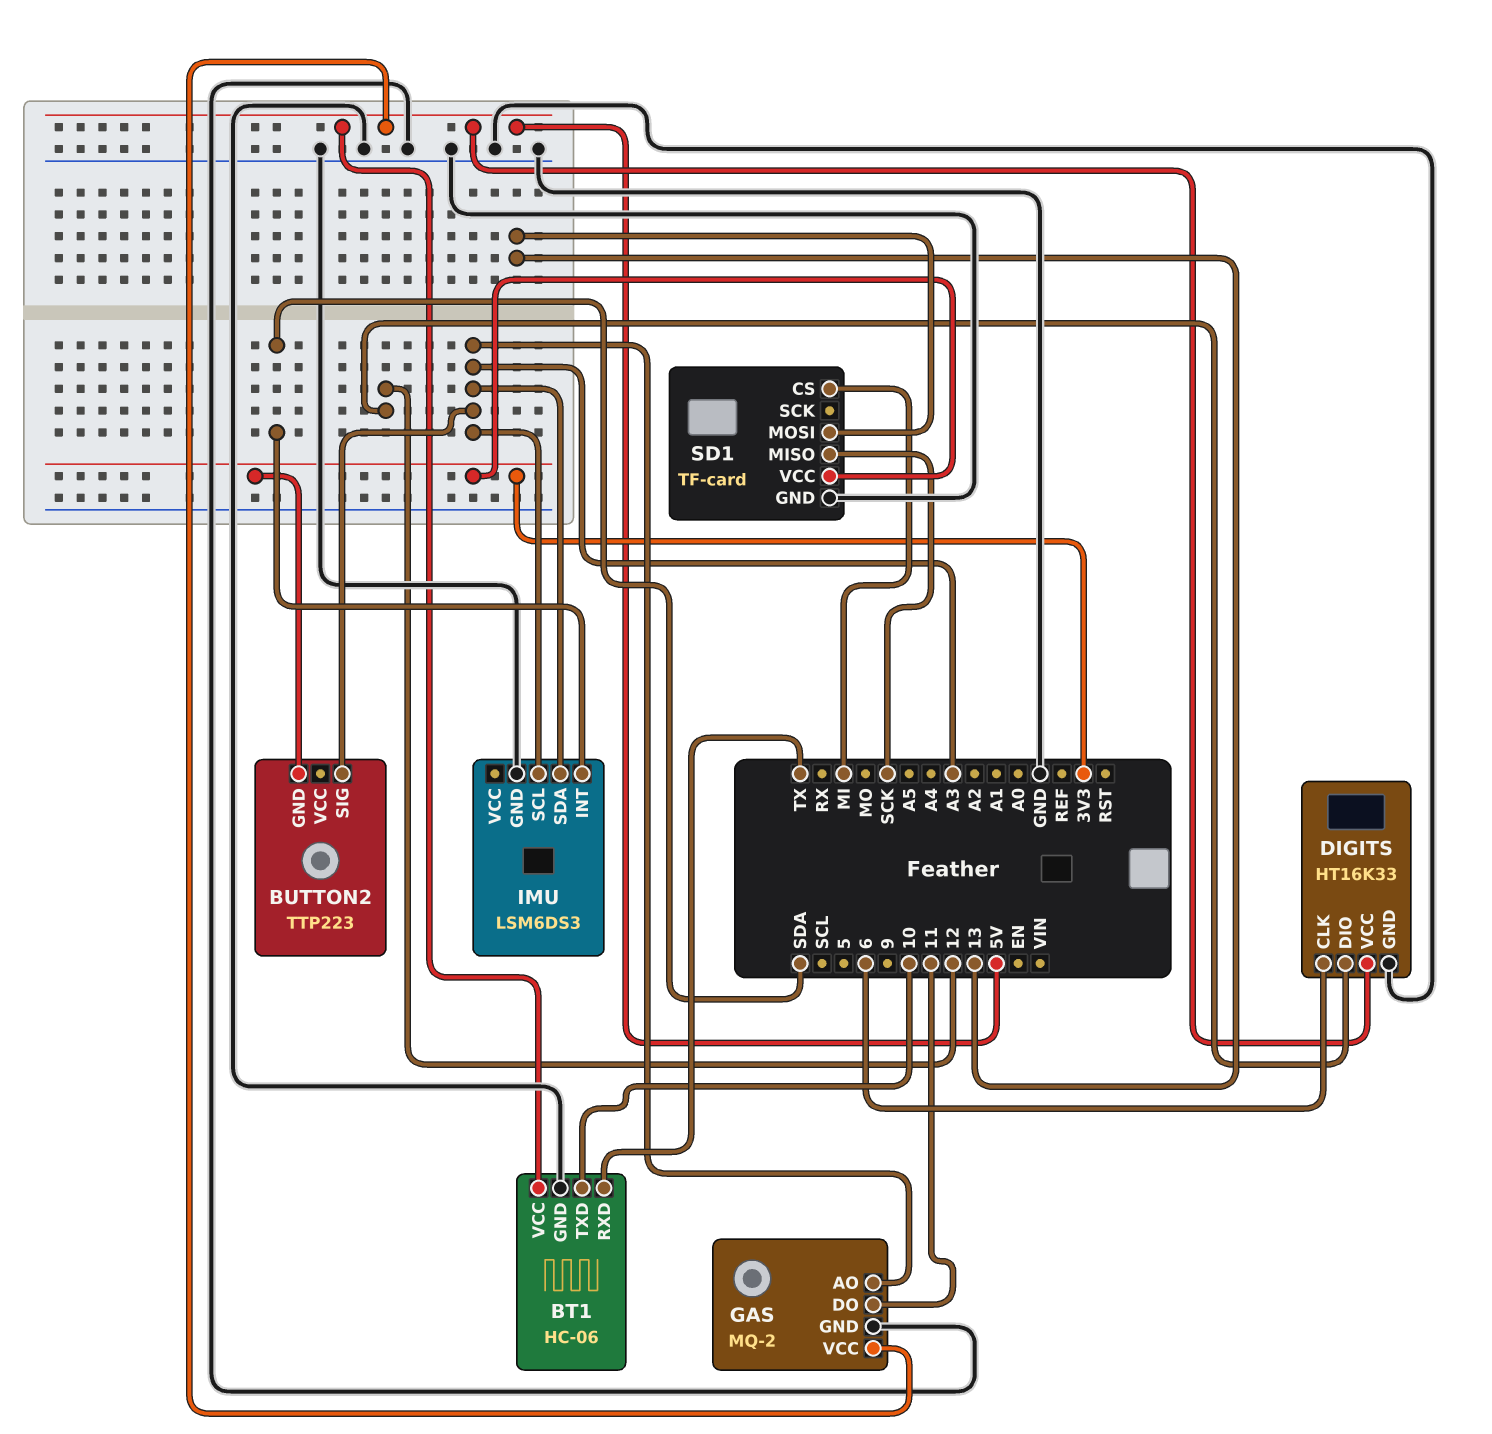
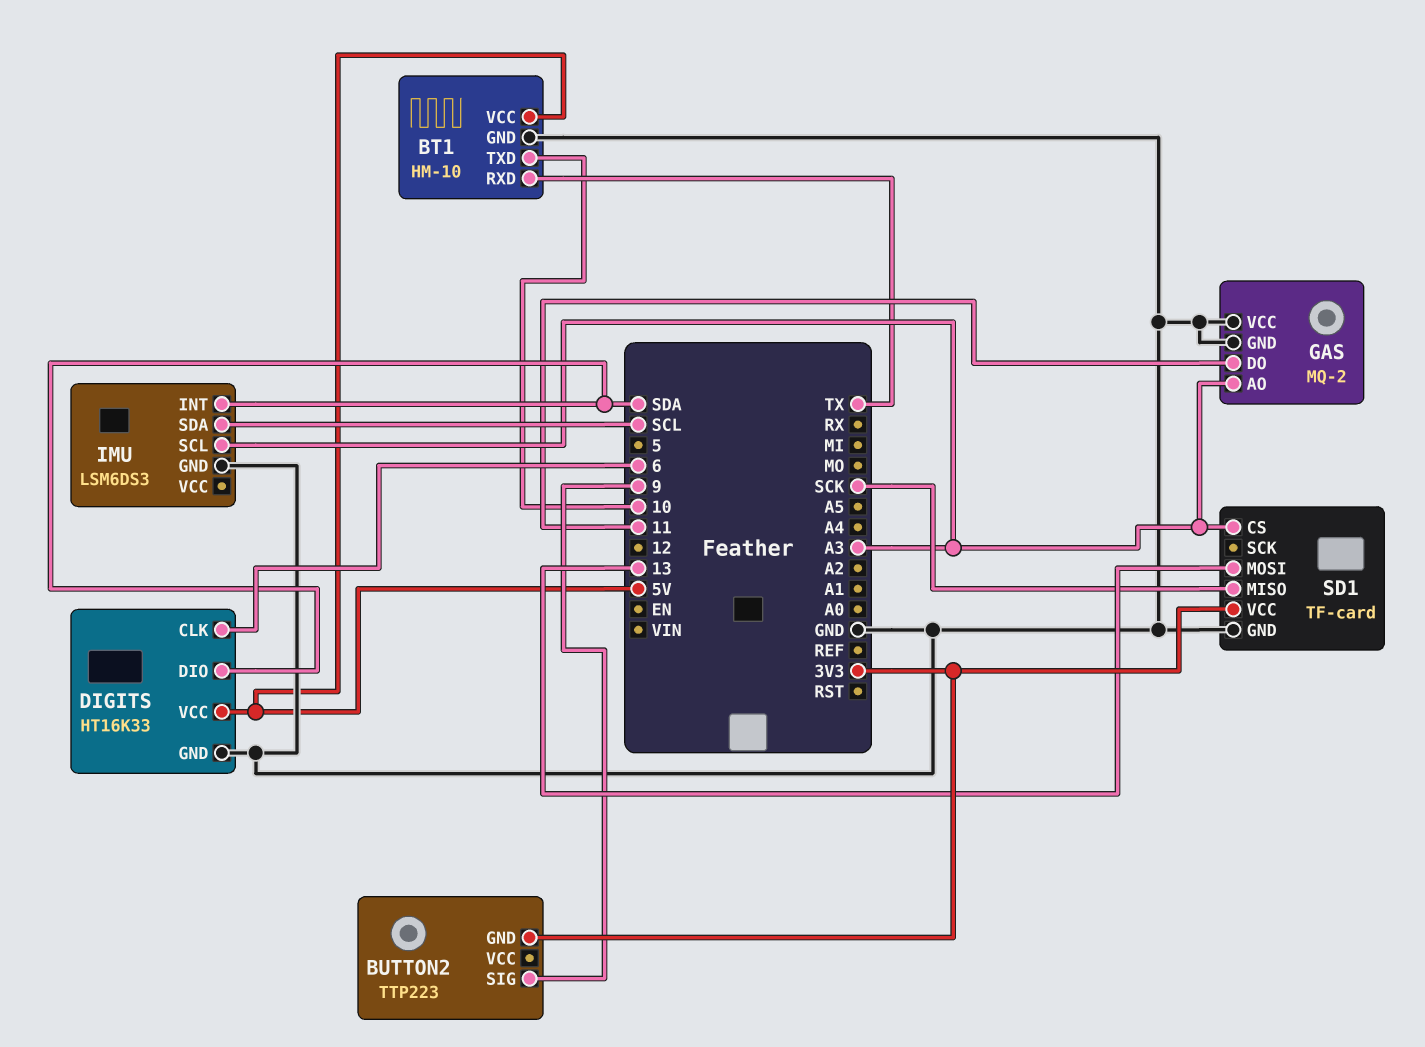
BT1: HC-06 -> HM-10
BUTTON2 pin SIG: A3 -> 9
DIGITS pin DIO: 12 -> SDA
GAS pin VCC: 5V -> GND
IMU pin SDA: A3 -> SCL
SD1 pin CS: MI -> A3

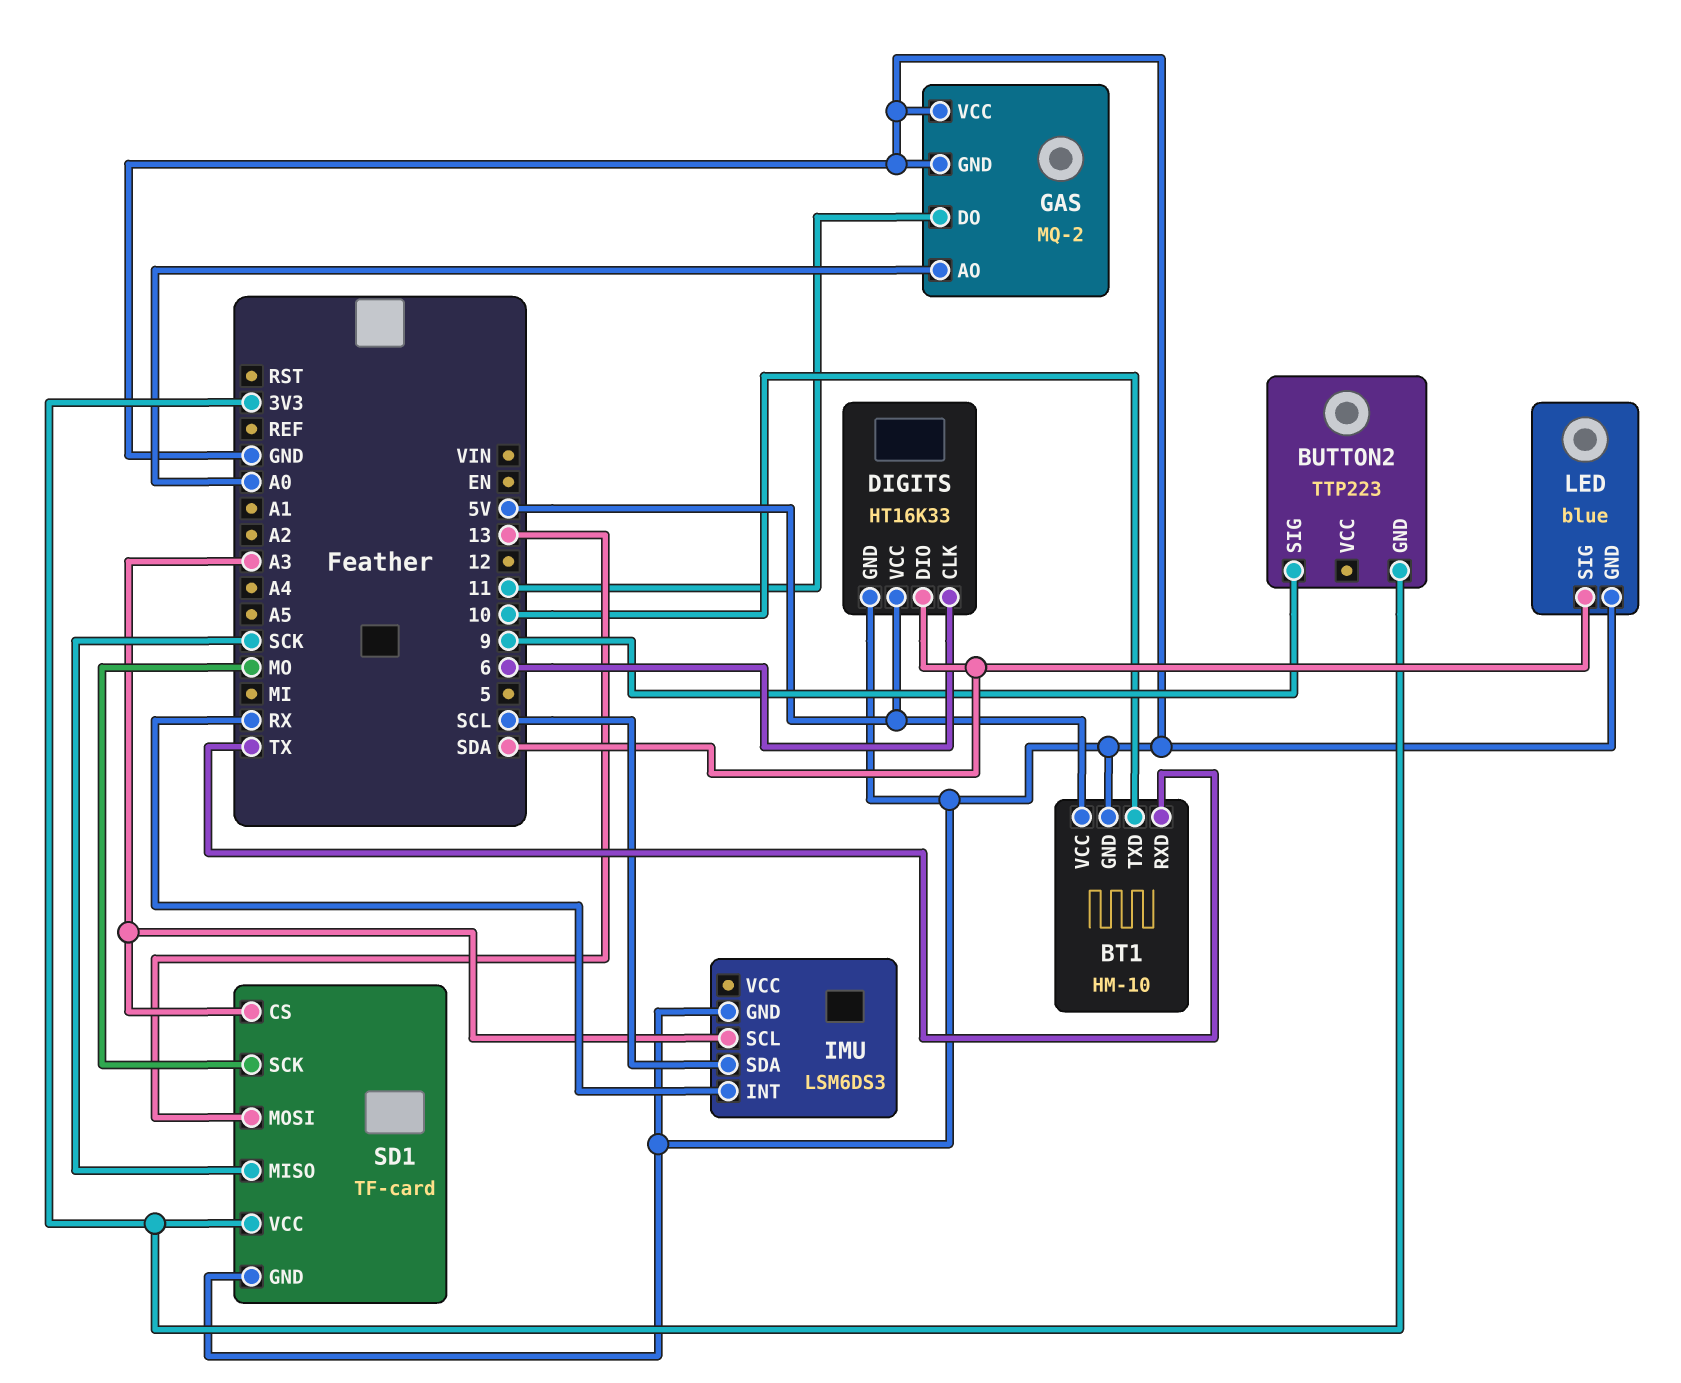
GAS pin AO: A3 -> A0
IMU pin INT: SDA -> RX
LED: none -> blue
LED pin GND: none -> GND
LED pin SIG: none -> SDA
SD1 pin SCK: none -> MO

